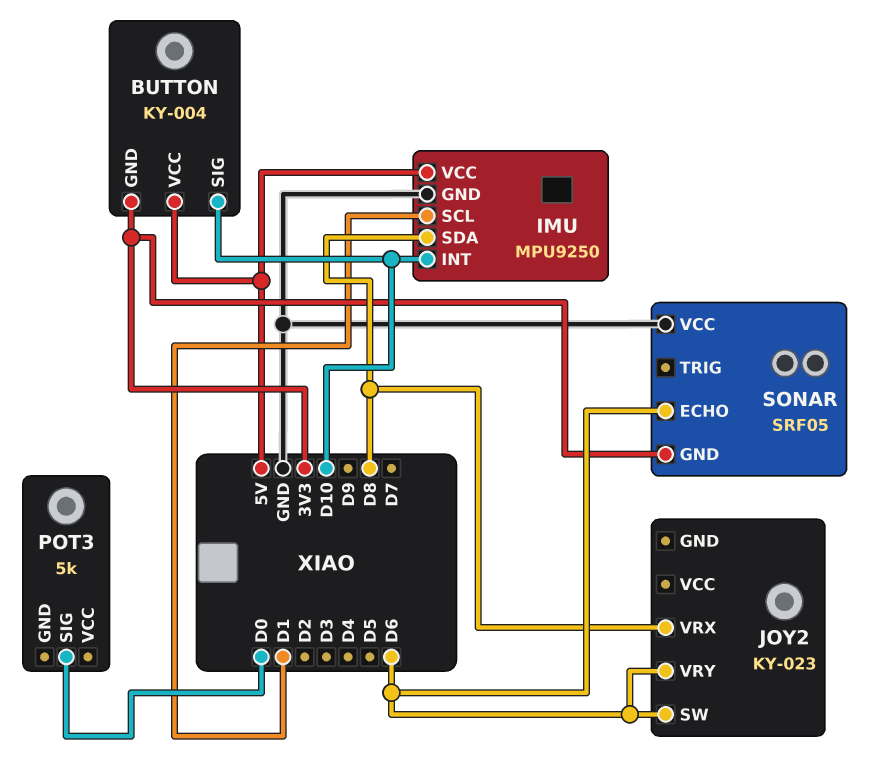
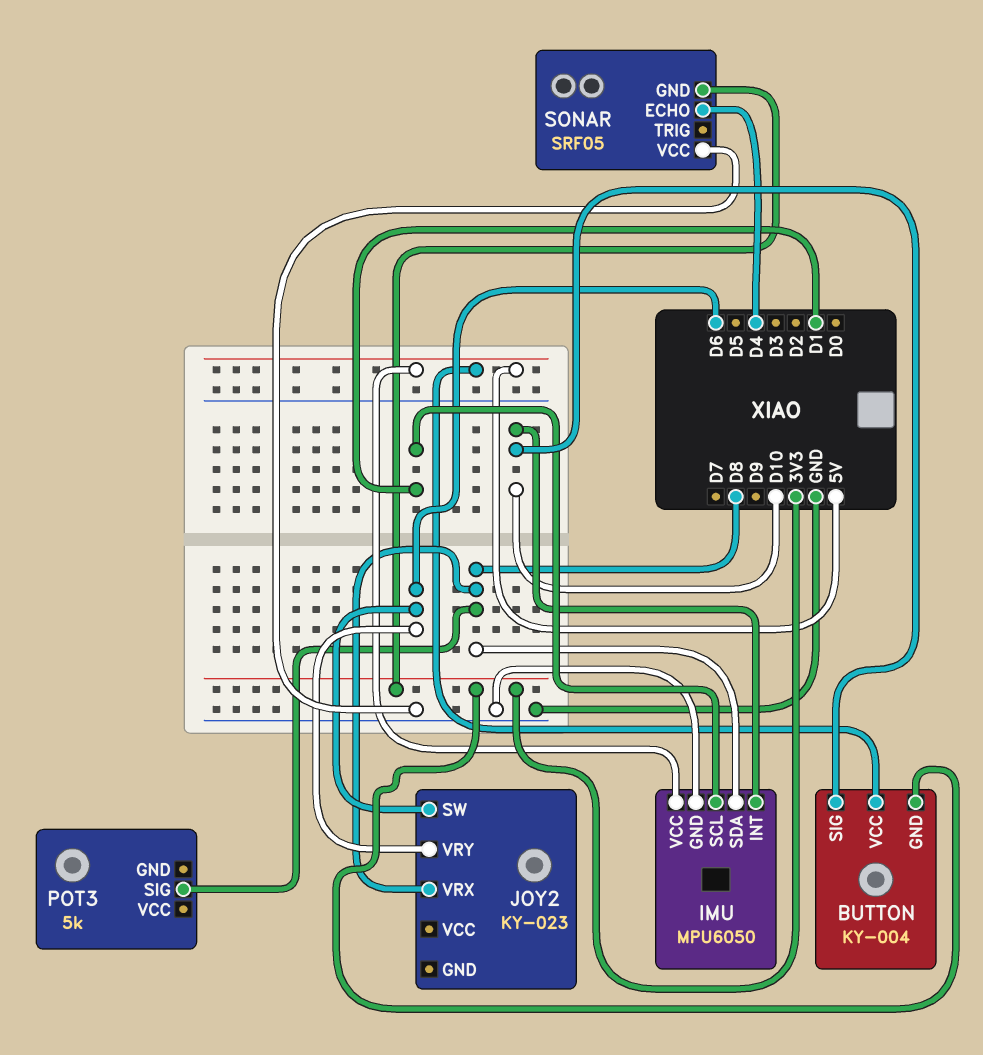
IMU: MPU9250 -> MPU6050
POT3 pin SIG: D0 -> D8
SONAR pin ECHO: D6 -> D4

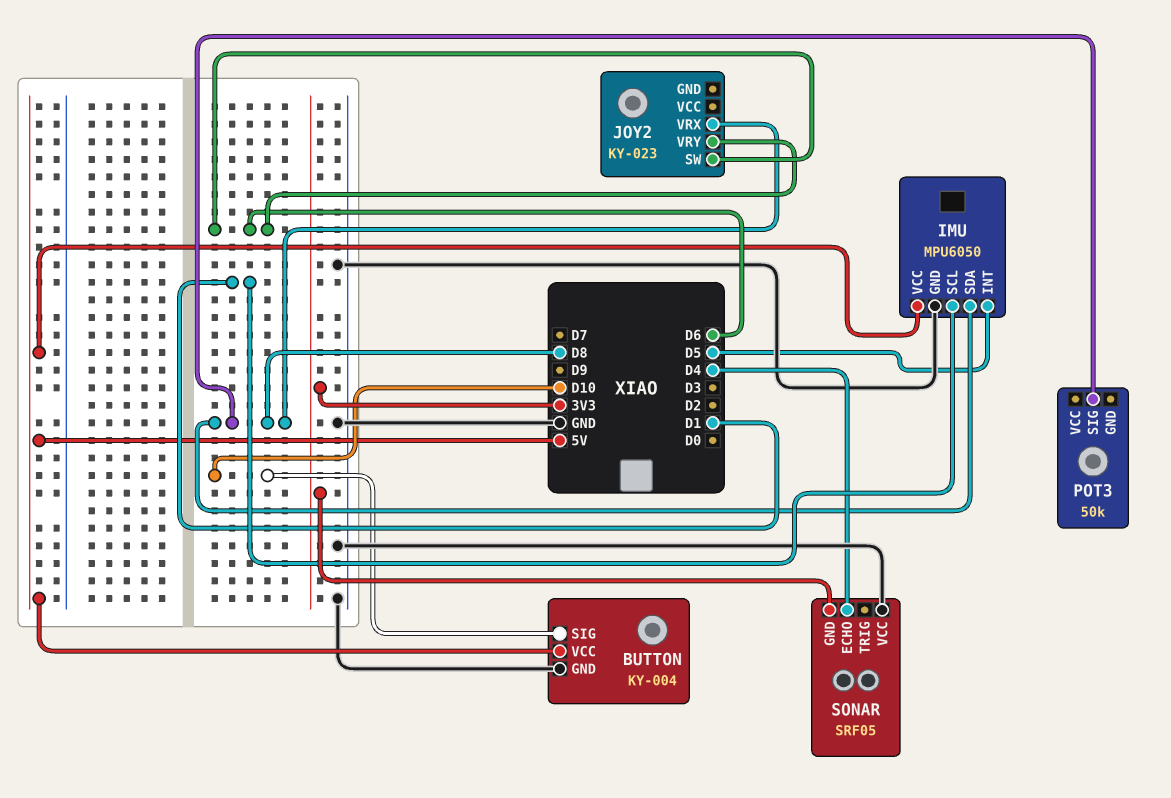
BUTTON pin GND: 3V3 -> GND
IMU pin INT: D10 -> D5
POT3: 5k -> 50k

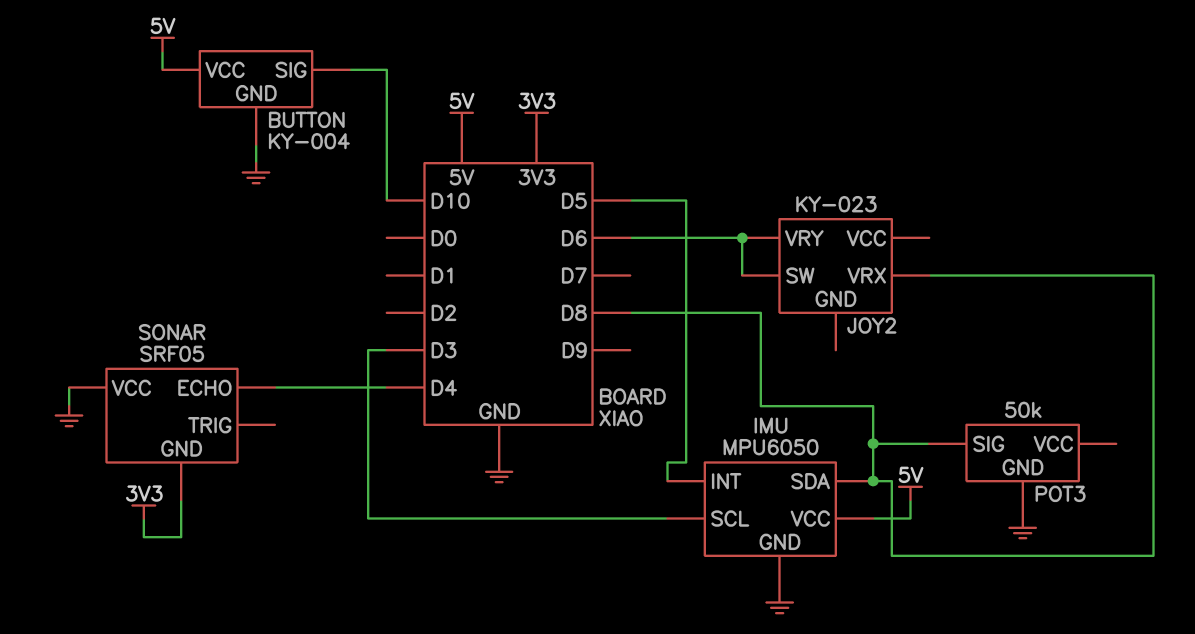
IMU pin SCL: D1 -> D3
POT3 pin GND: none -> GND

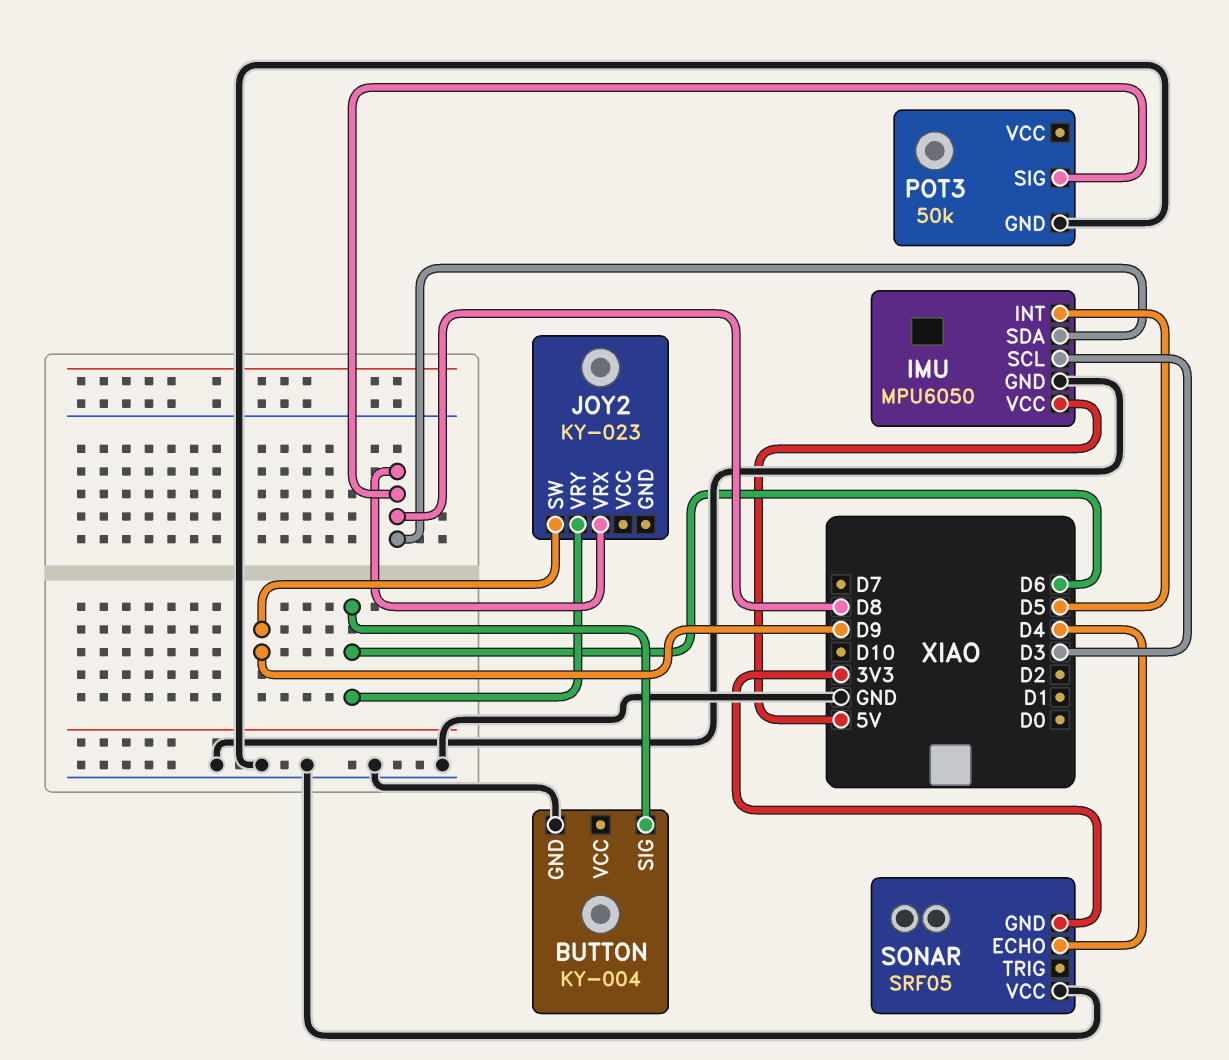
BUTTON pin SIG: D10 -> D6
BUTTON pin VCC: 5V -> none
JOY2 pin SW: D6 -> D9

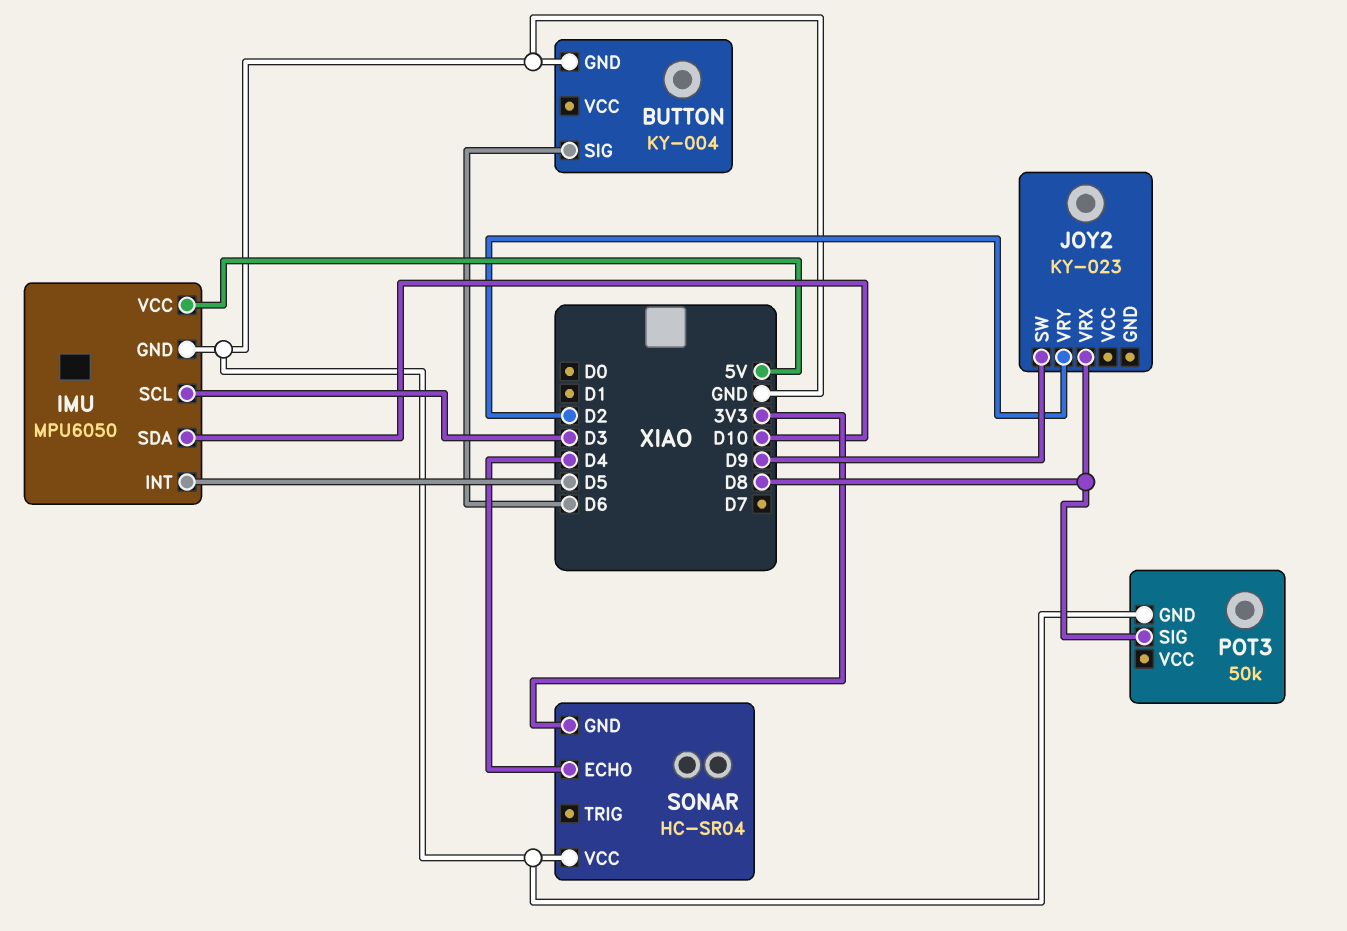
IMU pin SDA: D8 -> D10
JOY2 pin VRY: D6 -> D2
SONAR: SRF05 -> HC-SR04

